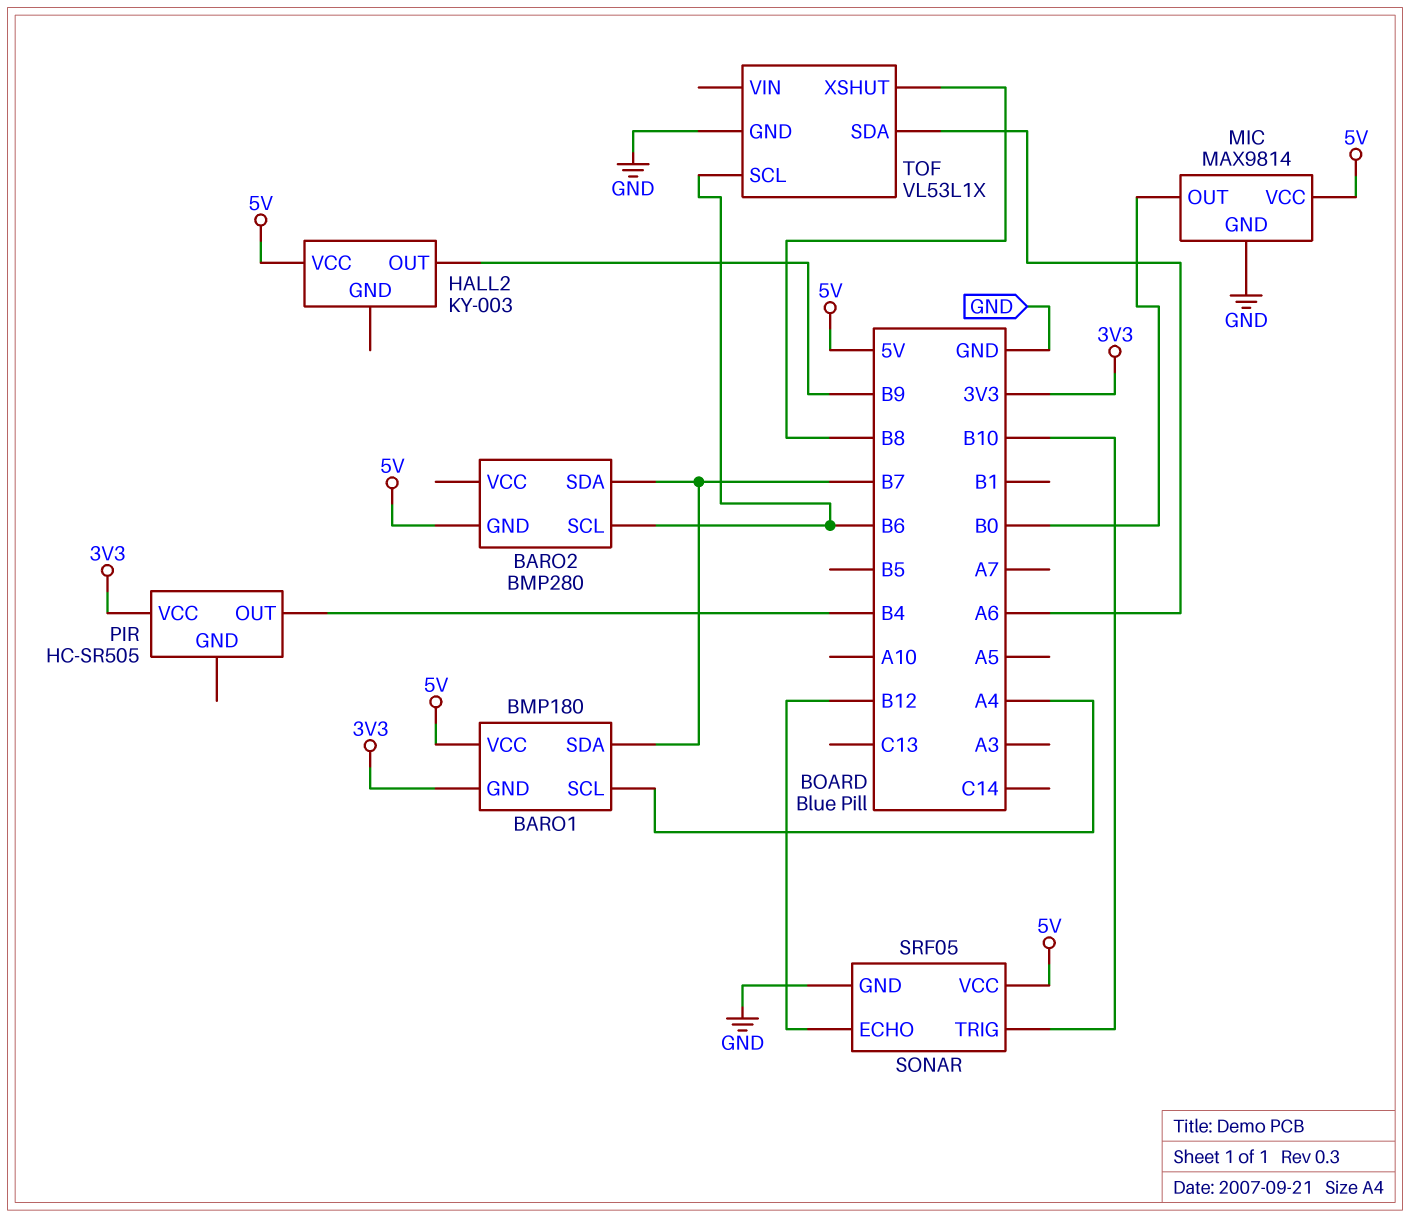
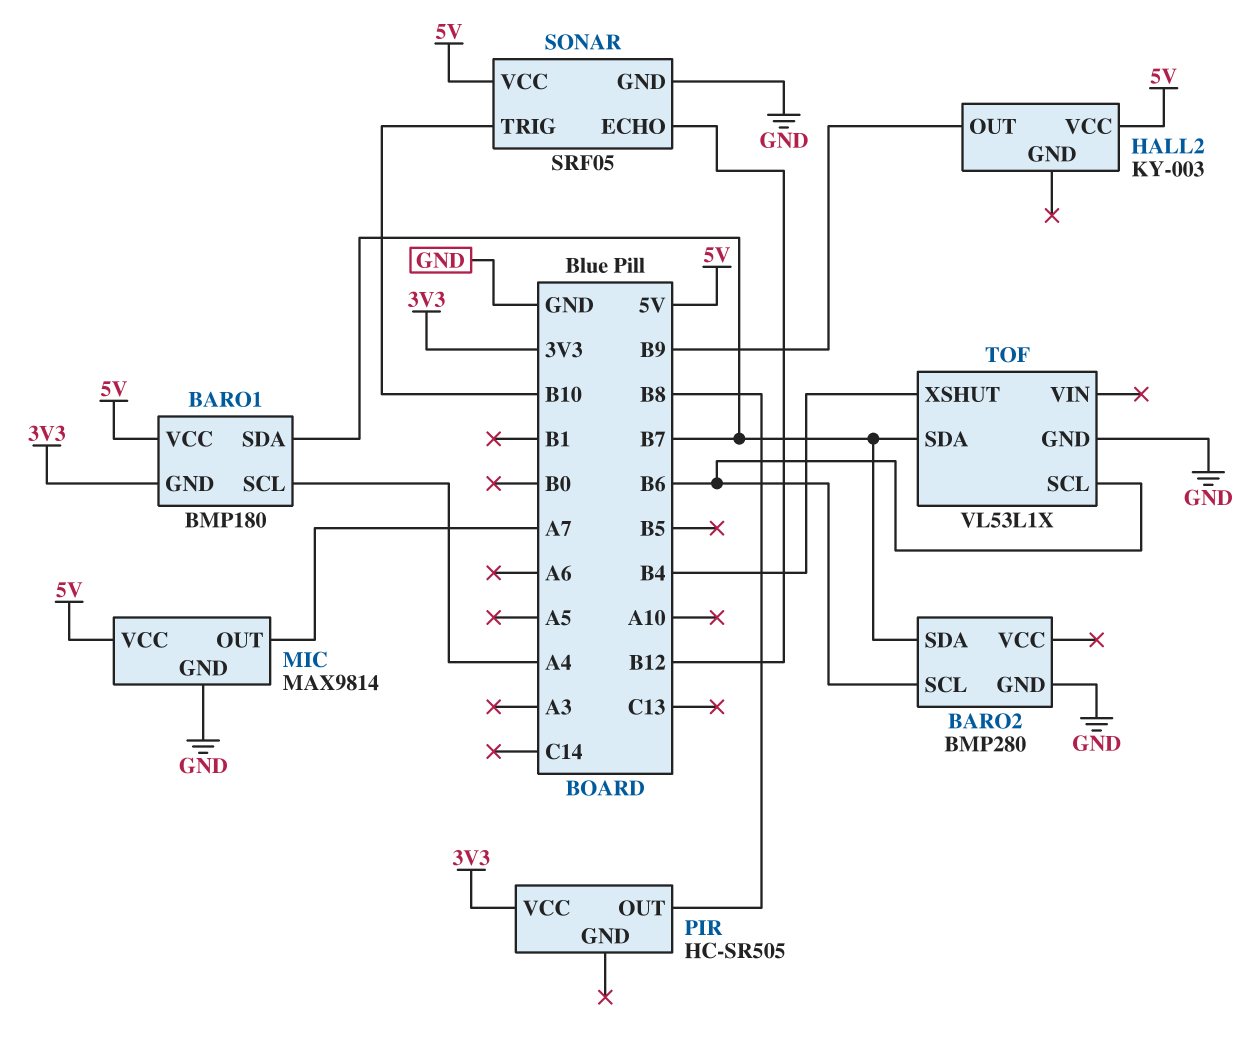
BARO2 pin GND: 5V -> GND
MIC pin OUT: B0 -> A7
PIR pin OUT: B4 -> B8
TOF pin SDA: A6 -> B7
TOF pin XSHUT: B8 -> B4

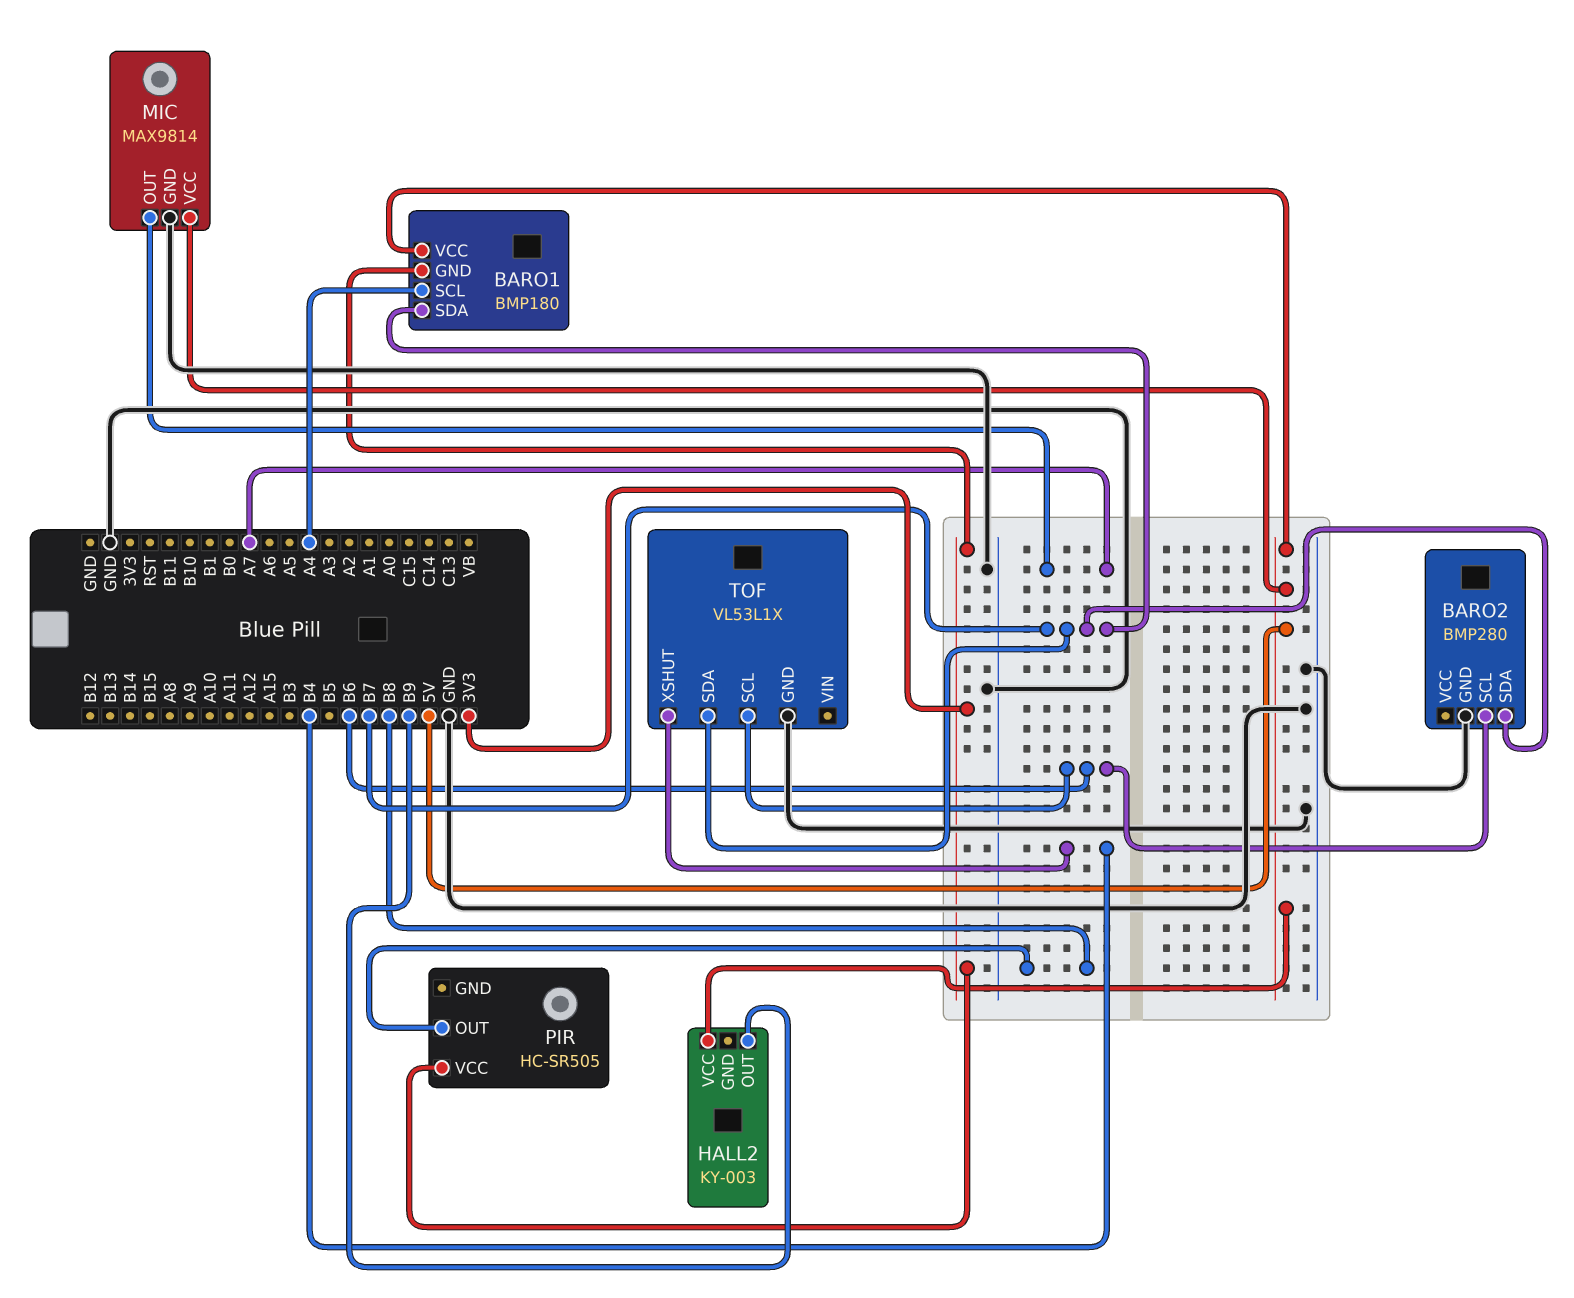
SONAR: SRF05 -> none
SONAR pin ECHO: B12 -> none
SONAR pin GND: GND -> none
SONAR pin TRIG: B10 -> none
SONAR pin VCC: 5V -> none

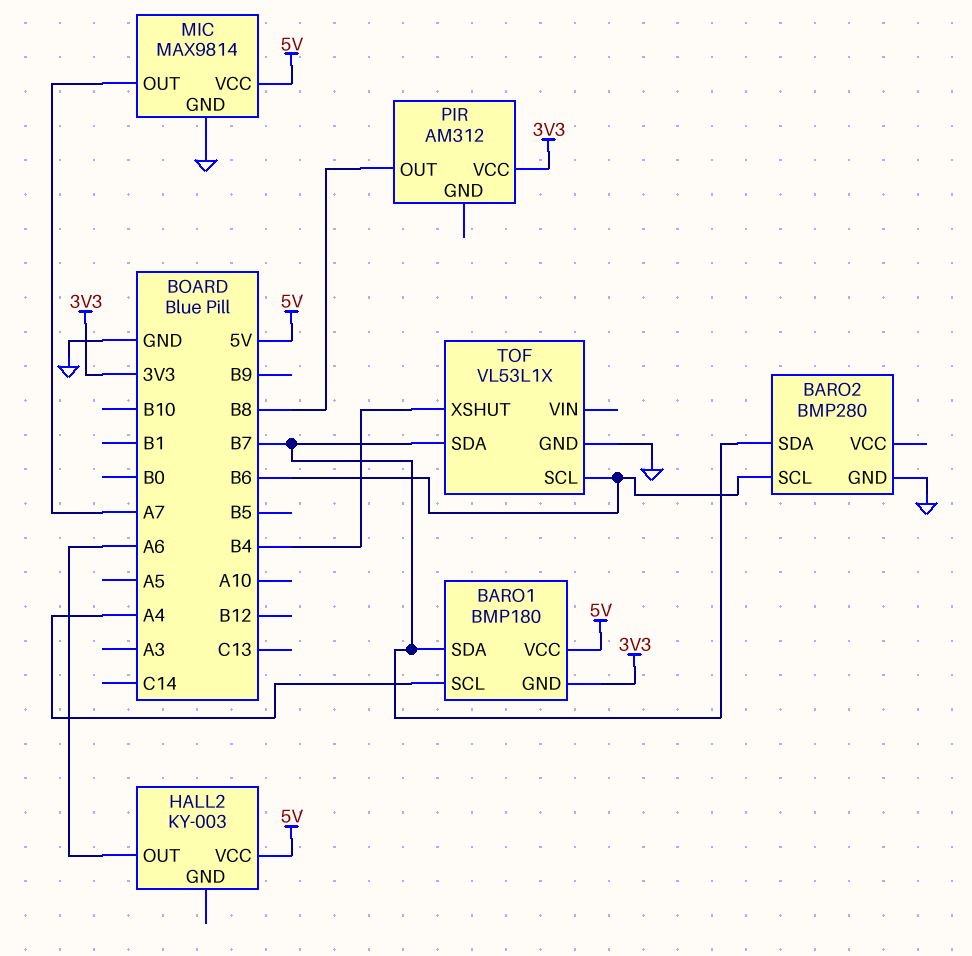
HALL2 pin OUT: B9 -> A6
PIR: HC-SR505 -> AM312

